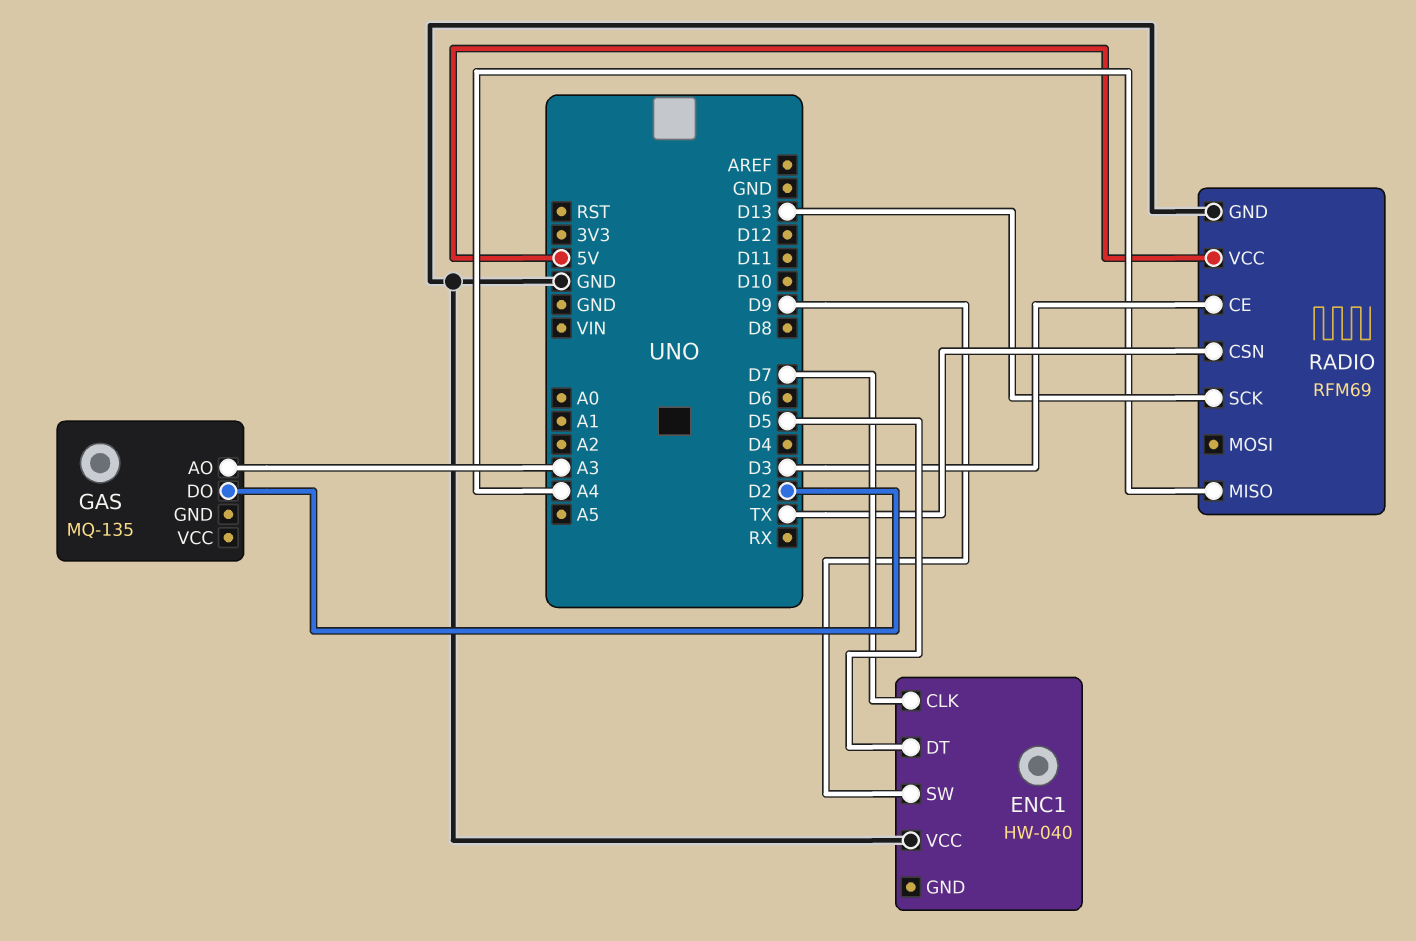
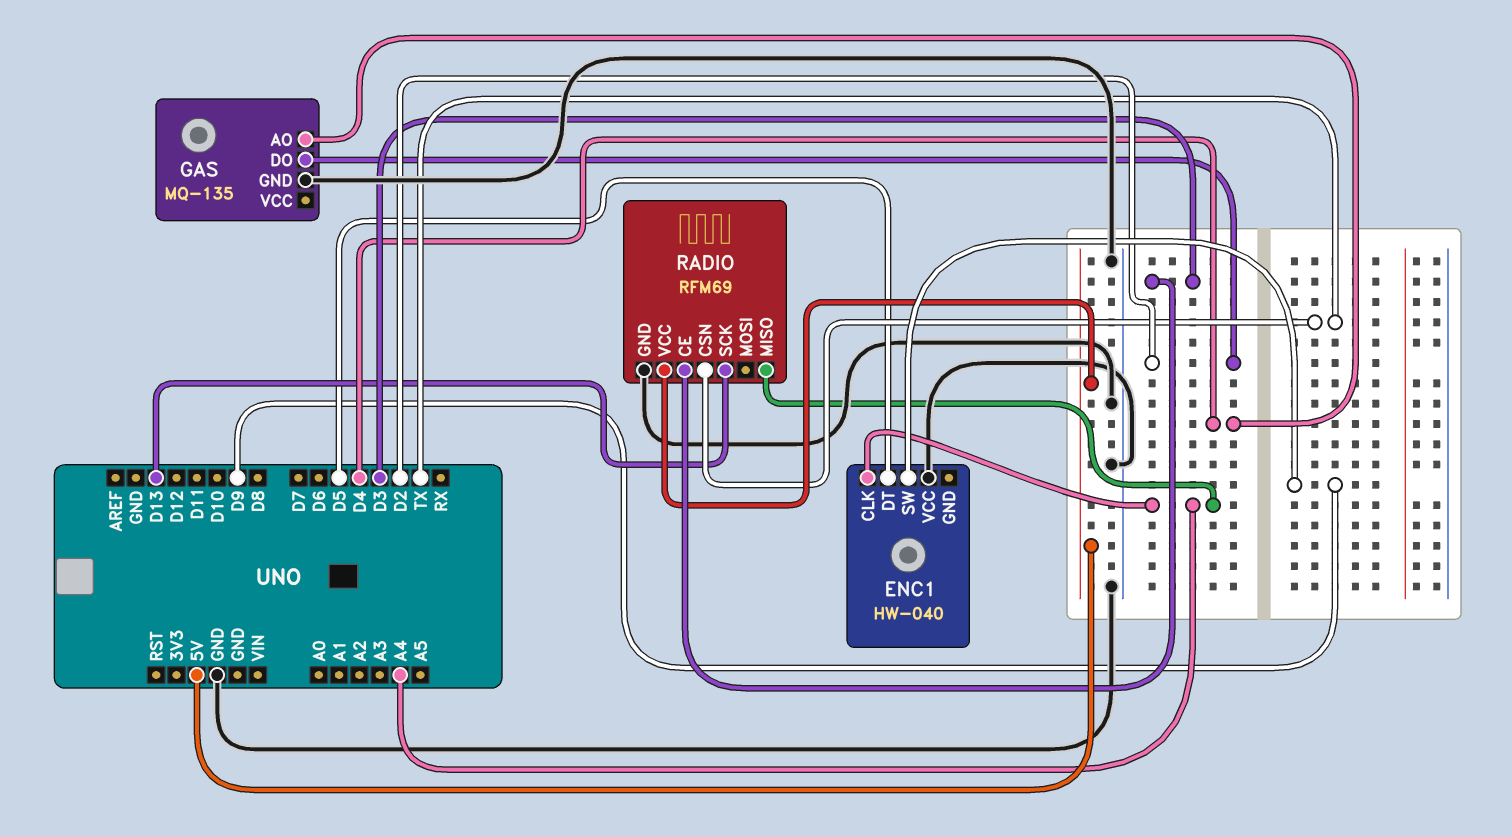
ENC1 pin CLK: D7 -> A4
GAS pin AO: A3 -> D4
GAS pin GND: none -> GND

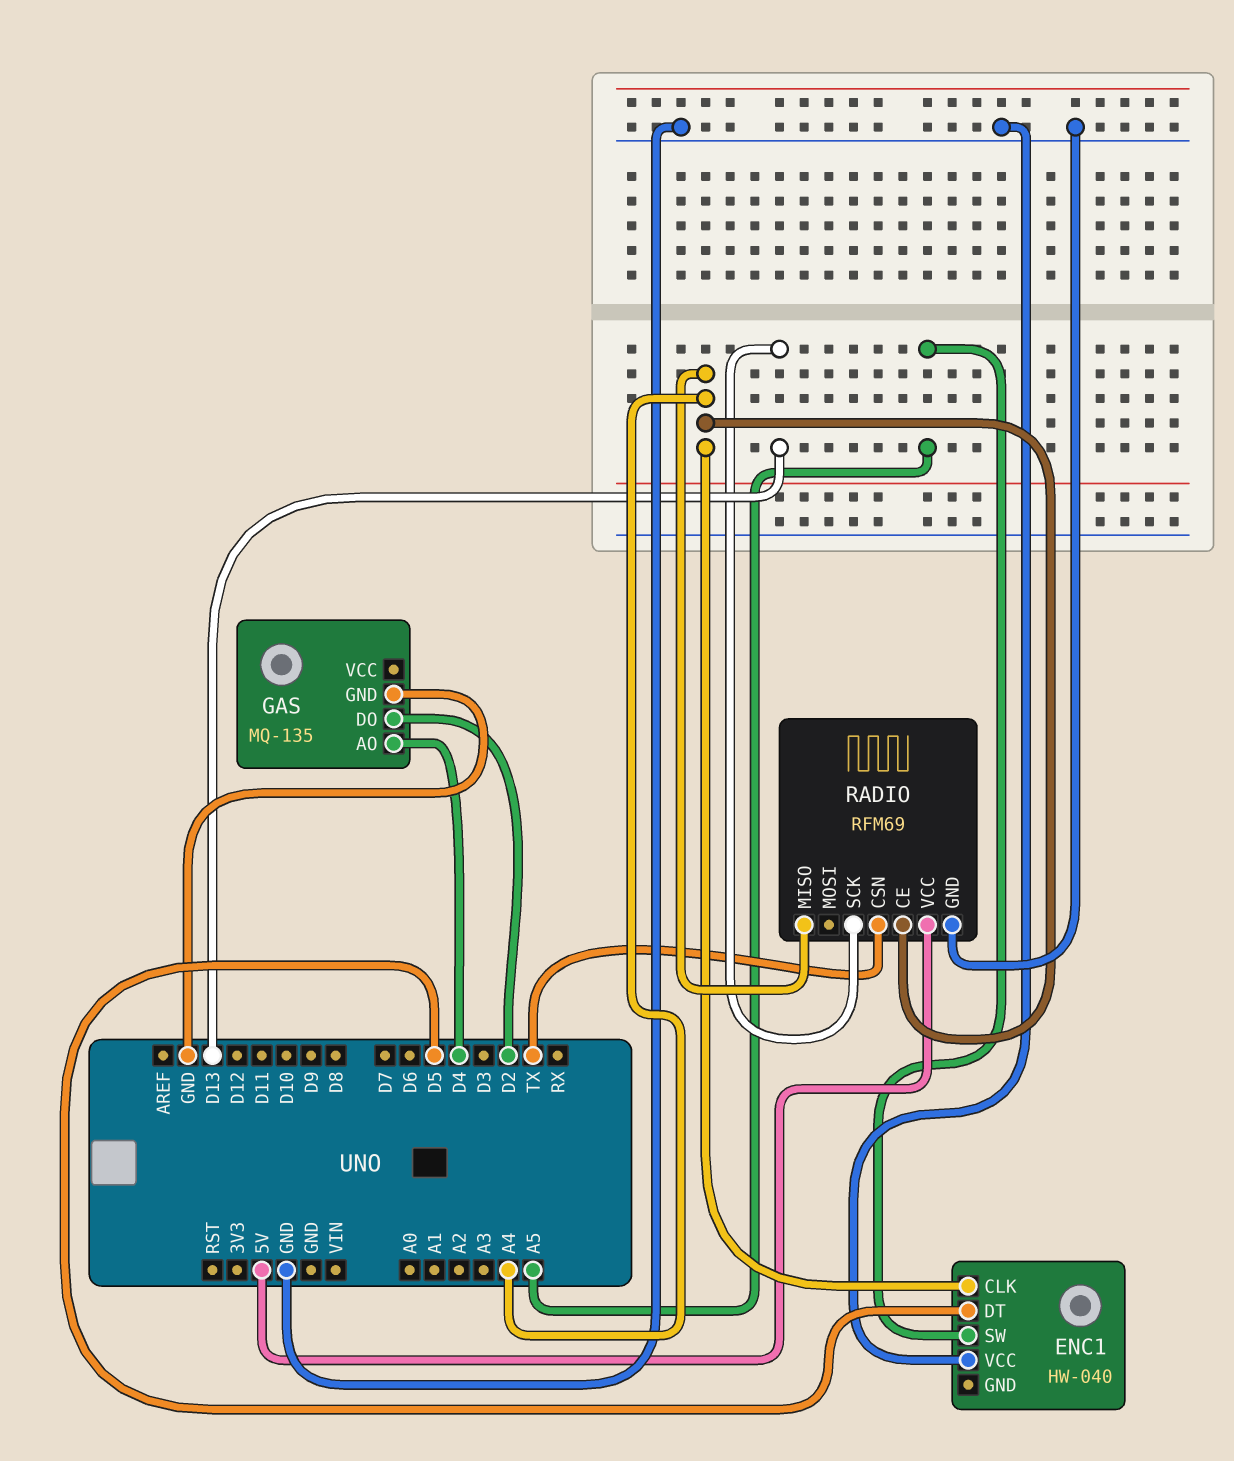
ENC1 pin SW: D9 -> A5
RADIO pin CE: D3 -> A4

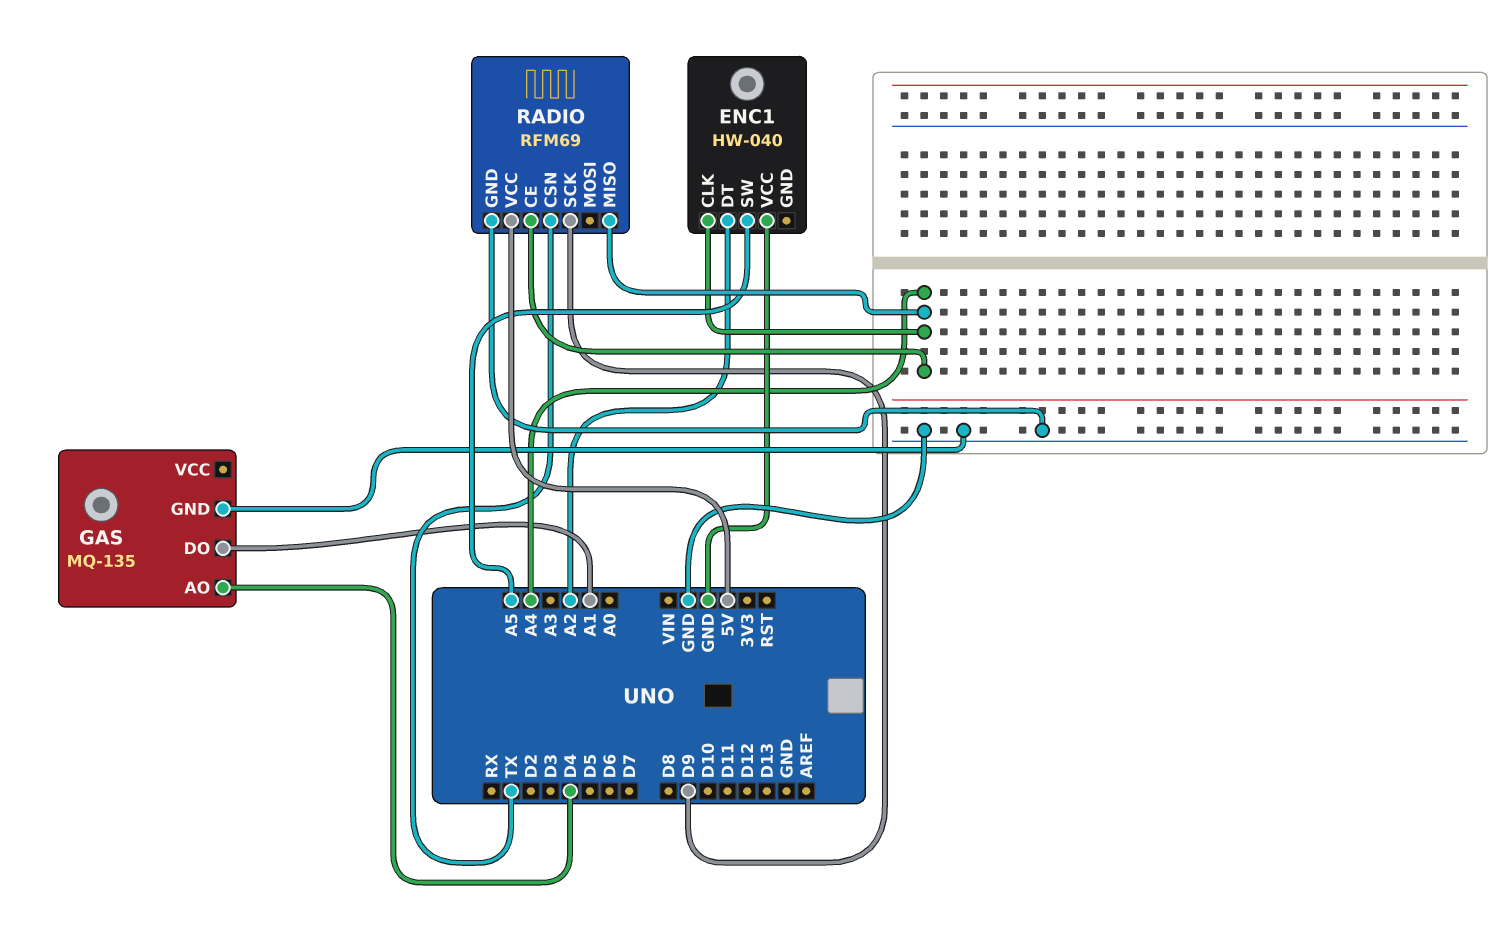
ENC1 pin DT: D5 -> A2
GAS pin DO: D2 -> A1
RADIO pin SCK: D13 -> D9

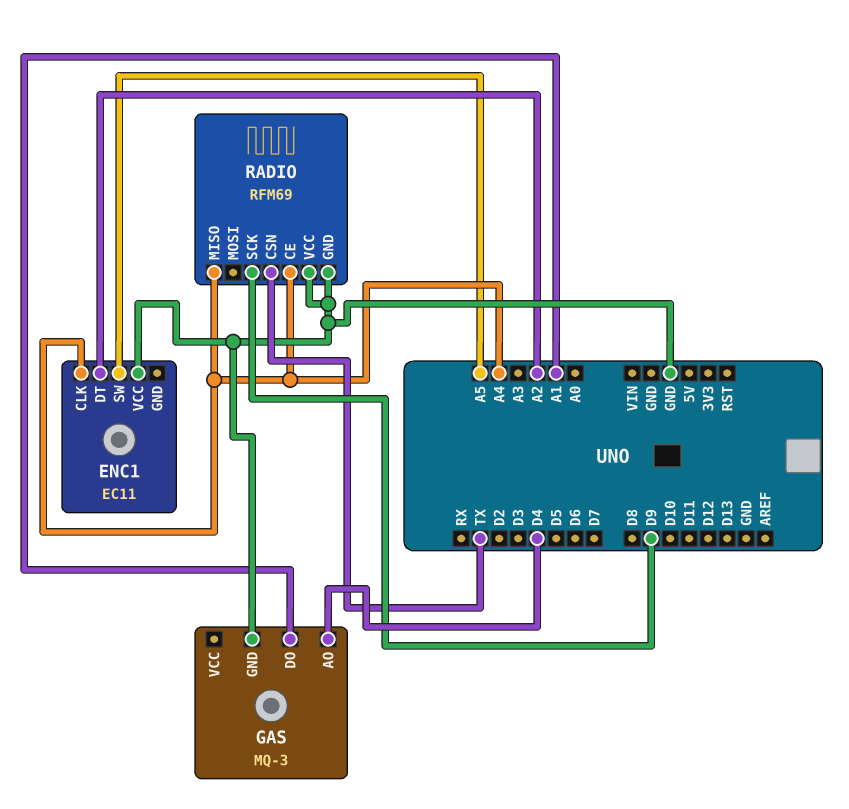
ENC1: HW-040 -> EC11
GAS: MQ-135 -> MQ-3
RADIO pin VCC: 5V -> GND

